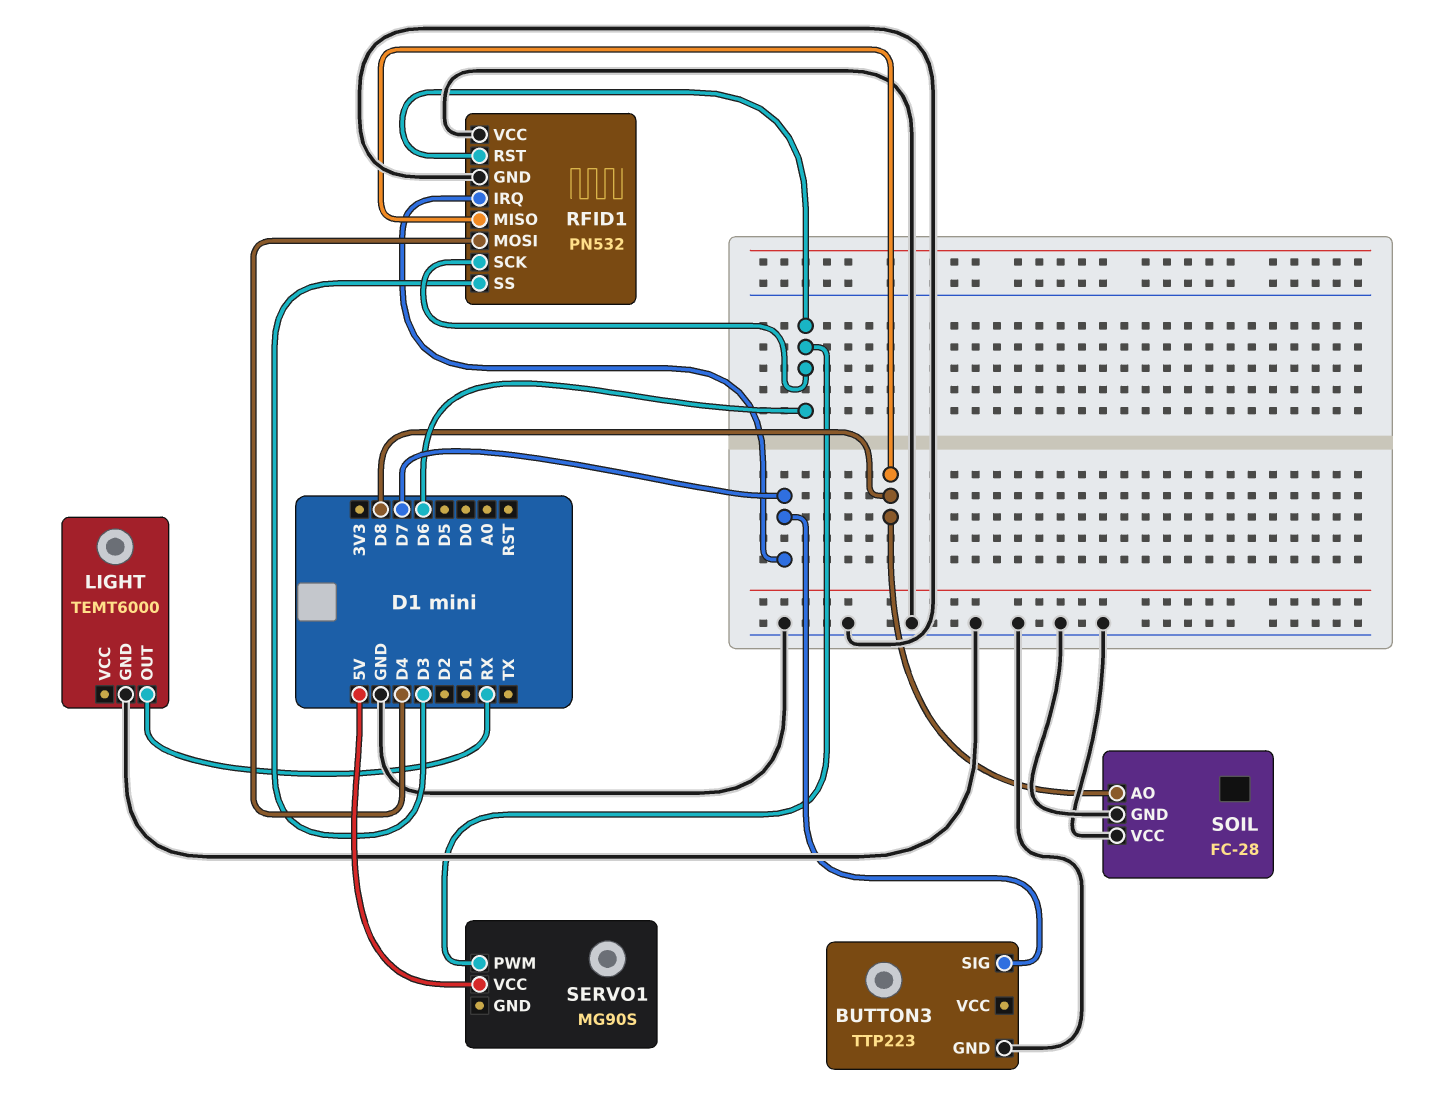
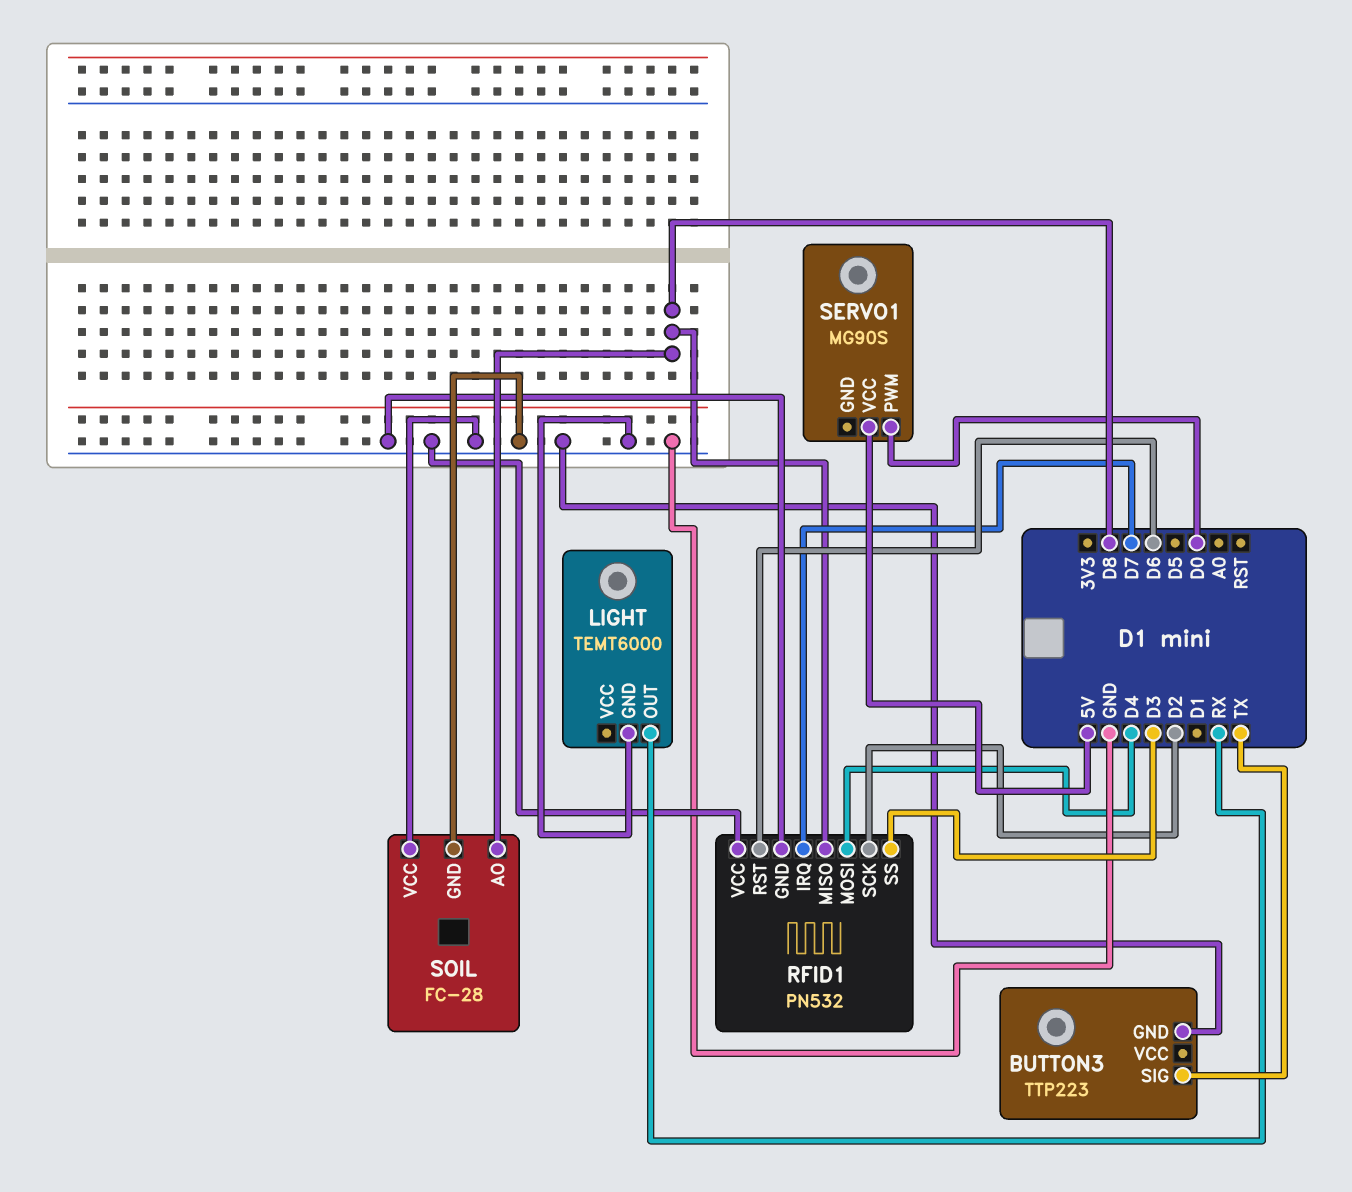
BUTTON3 pin SIG: D7 -> TX
RFID1 pin SCK: D6 -> D2
SERVO1 pin PWM: D6 -> D0

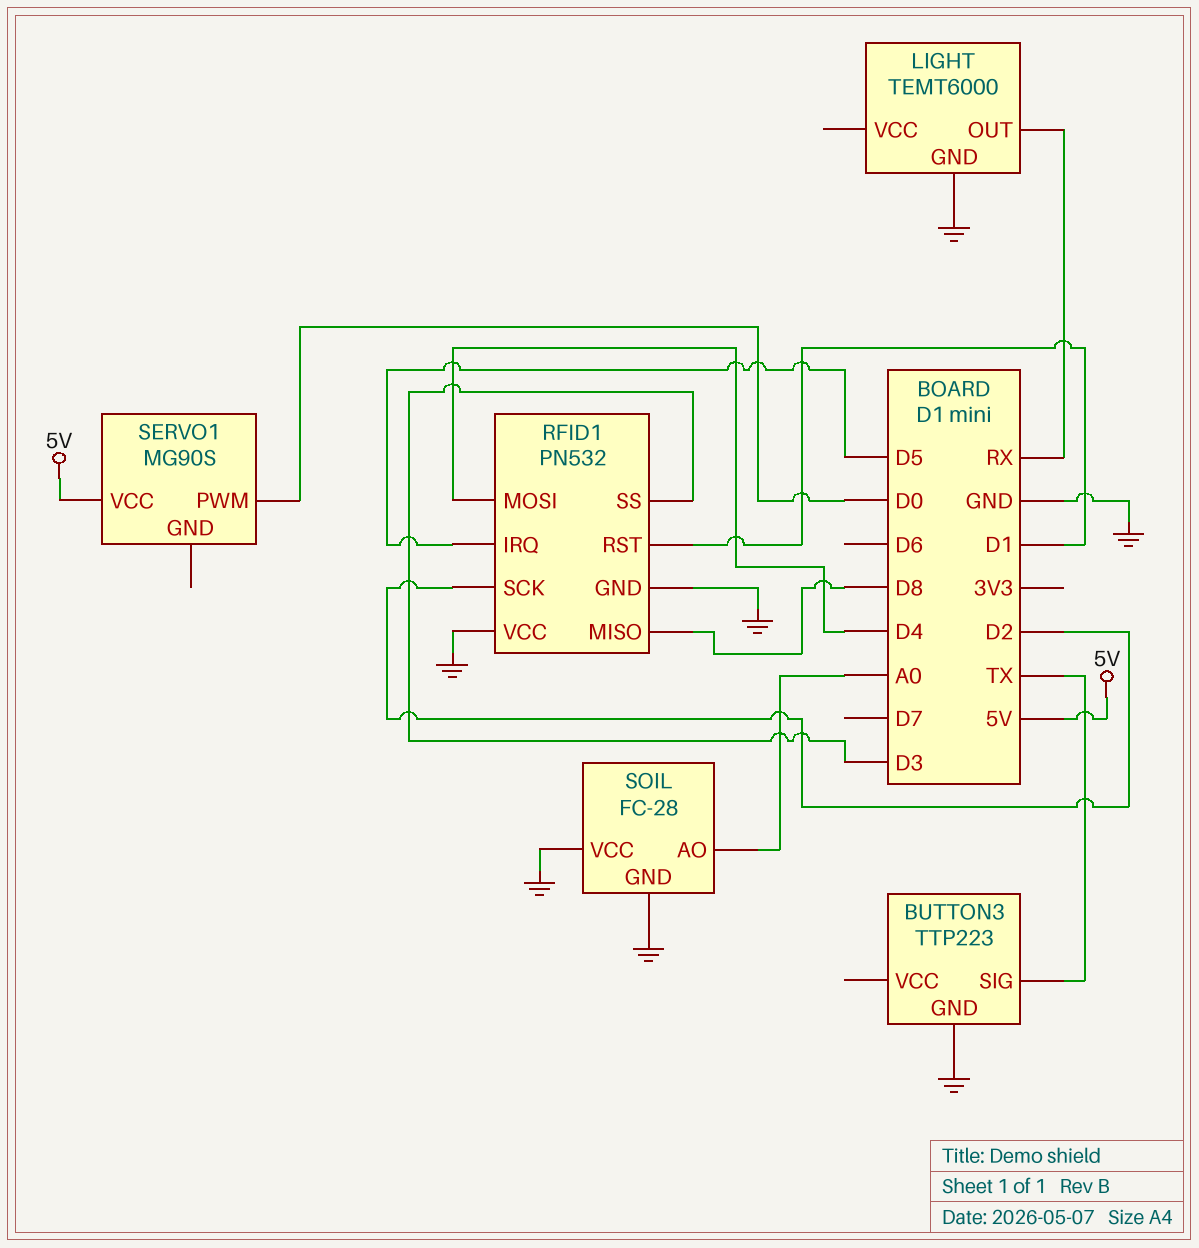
RFID1 pin IRQ: D7 -> D5
RFID1 pin RST: D6 -> D1
SOIL pin AO: D8 -> A0

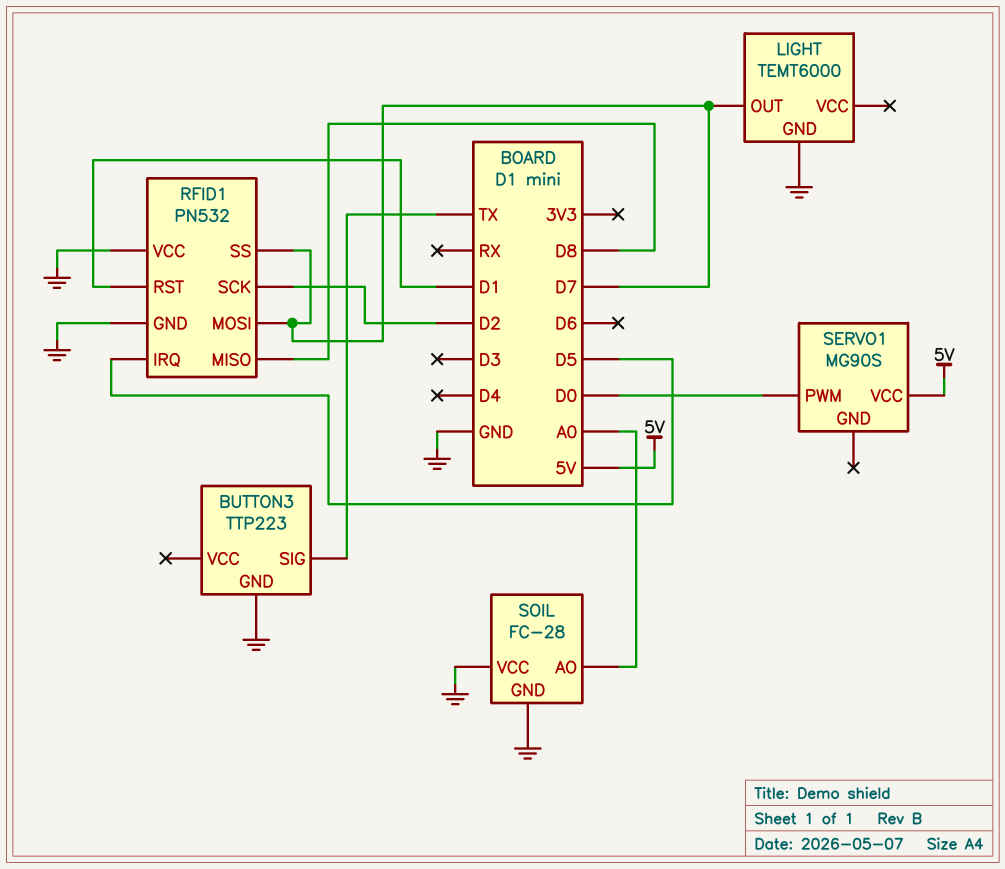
LIGHT pin OUT: RX -> D7
RFID1 pin MOSI: D4 -> D7
RFID1 pin SS: D3 -> D7

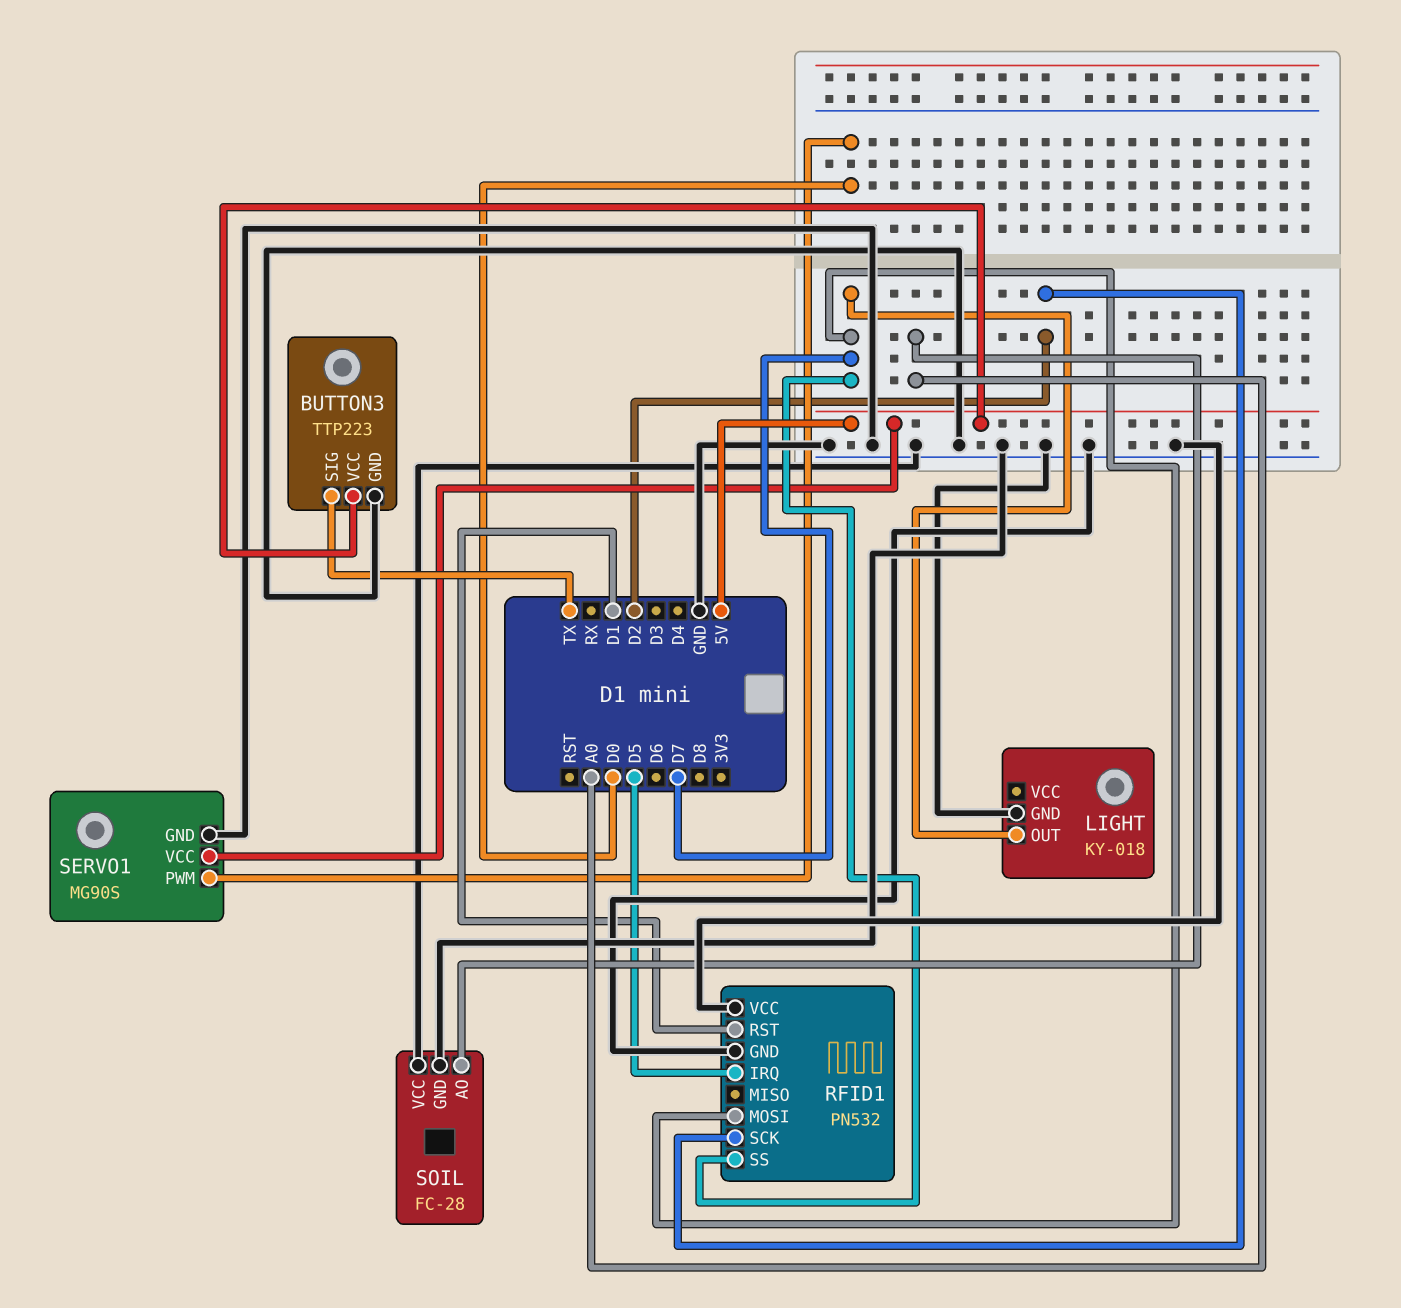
BUTTON3 pin VCC: none -> 5V
LIGHT: TEMT6000 -> KY-018
RFID1 pin MISO: D8 -> none
SERVO1 pin GND: none -> GND

